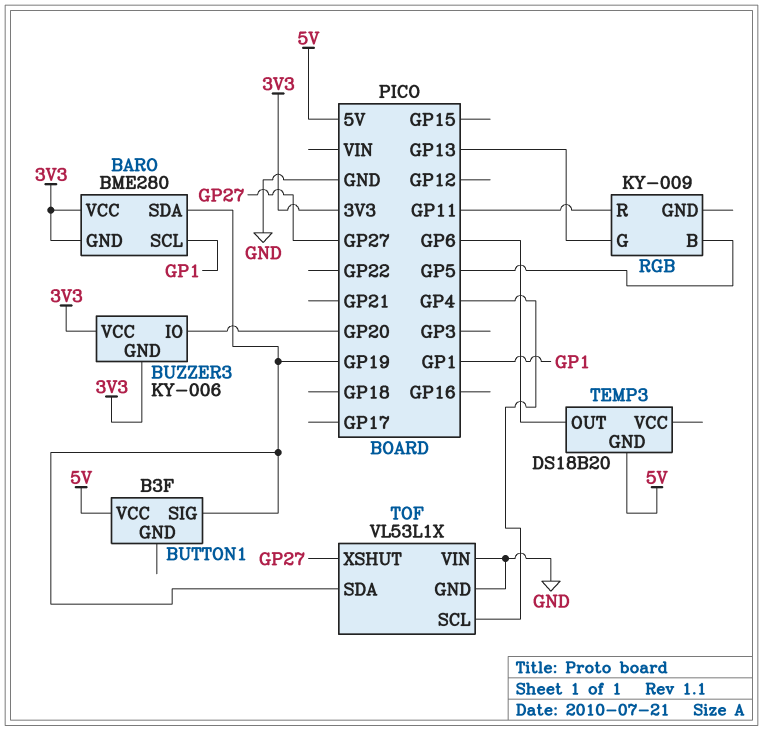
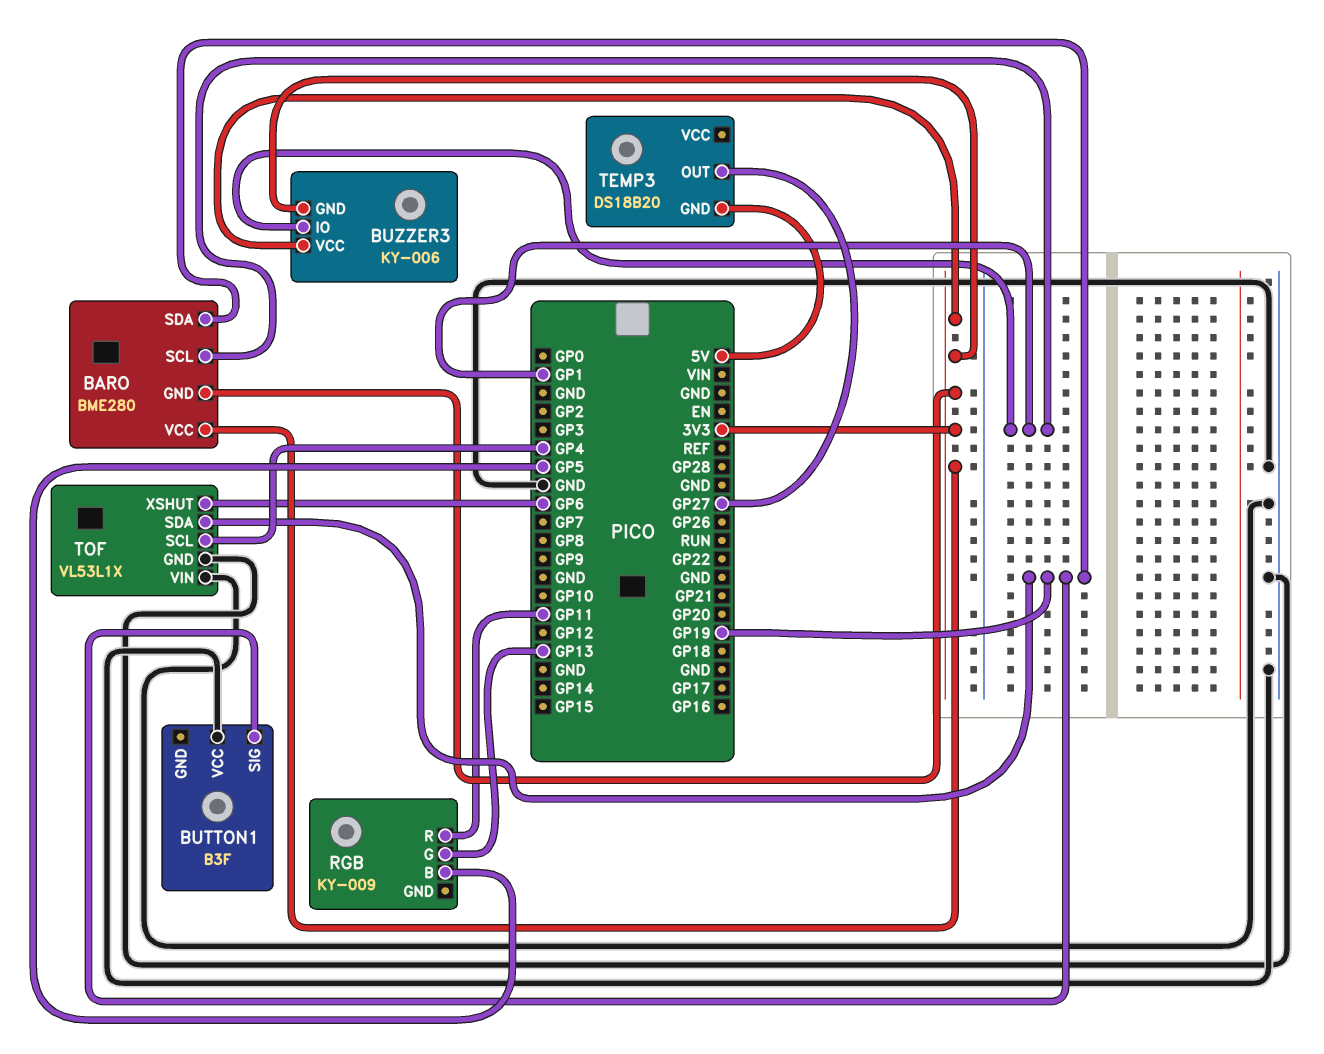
BUTTON1 pin VCC: 5V -> GND
BUZZER3 pin IO: GP20 -> GP1
TEMP3 pin OUT: GP6 -> GP27
TOF pin XSHUT: GP27 -> GP6

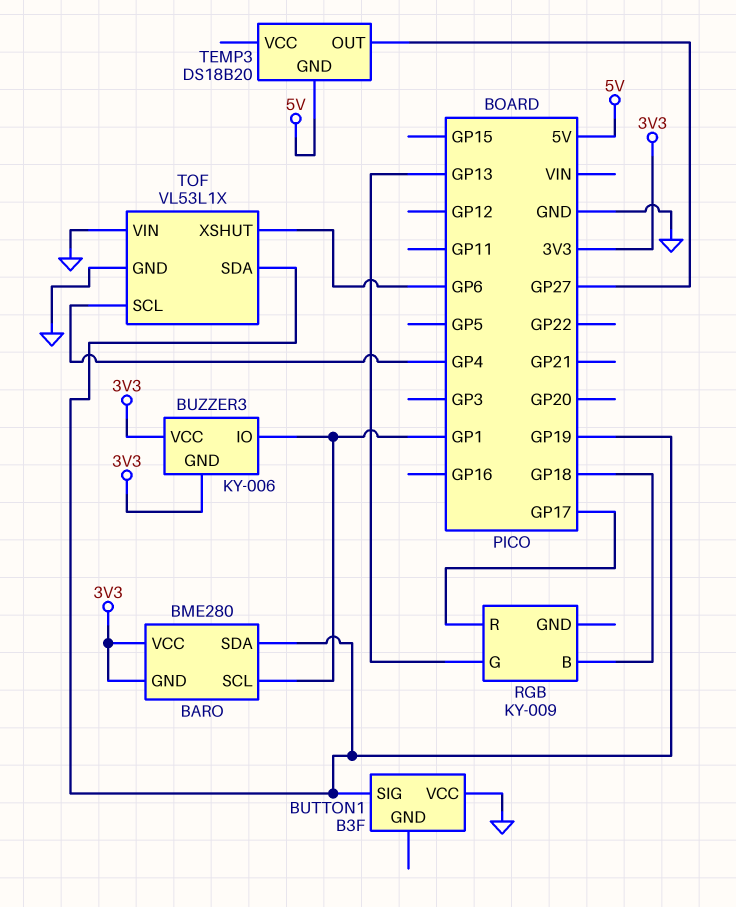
RGB pin B: GP5 -> GP18
RGB pin R: GP11 -> GP17

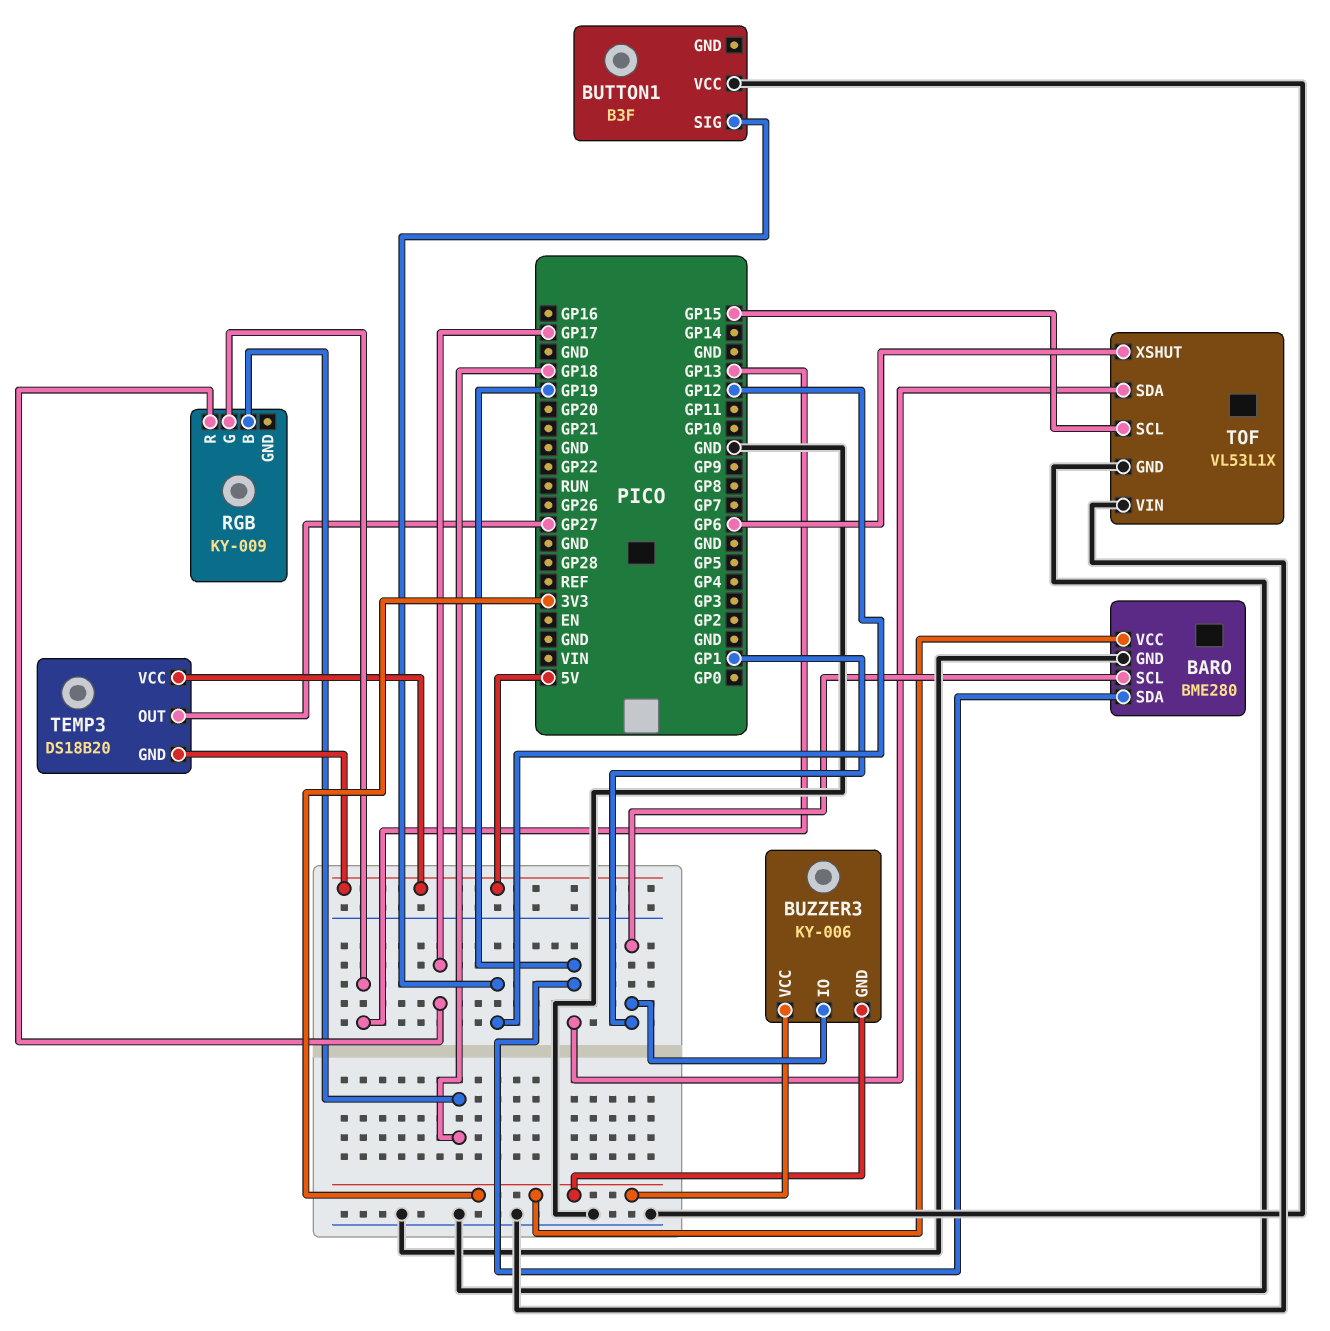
BARO pin GND: 3V3 -> GND
BUTTON1 pin SIG: GP19 -> GP12
TEMP3 pin VCC: none -> 5V
TOF pin SCL: GP4 -> GP15

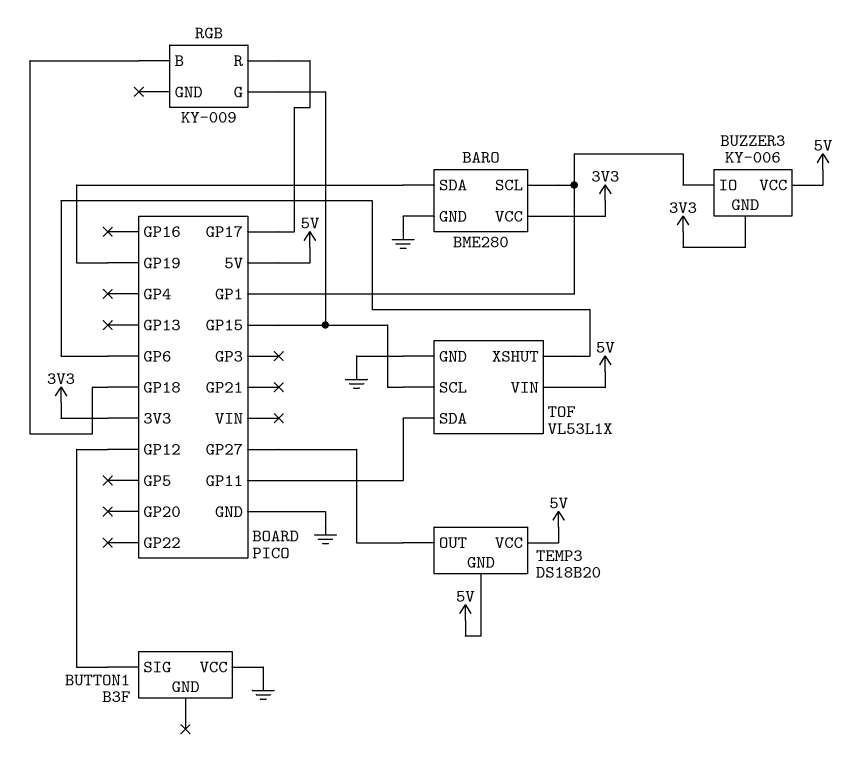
BUZZER3 pin VCC: 3V3 -> 5V
RGB pin G: GP13 -> GP15
TOF pin SDA: GP19 -> GP11
TOF pin VIN: GND -> 5V

